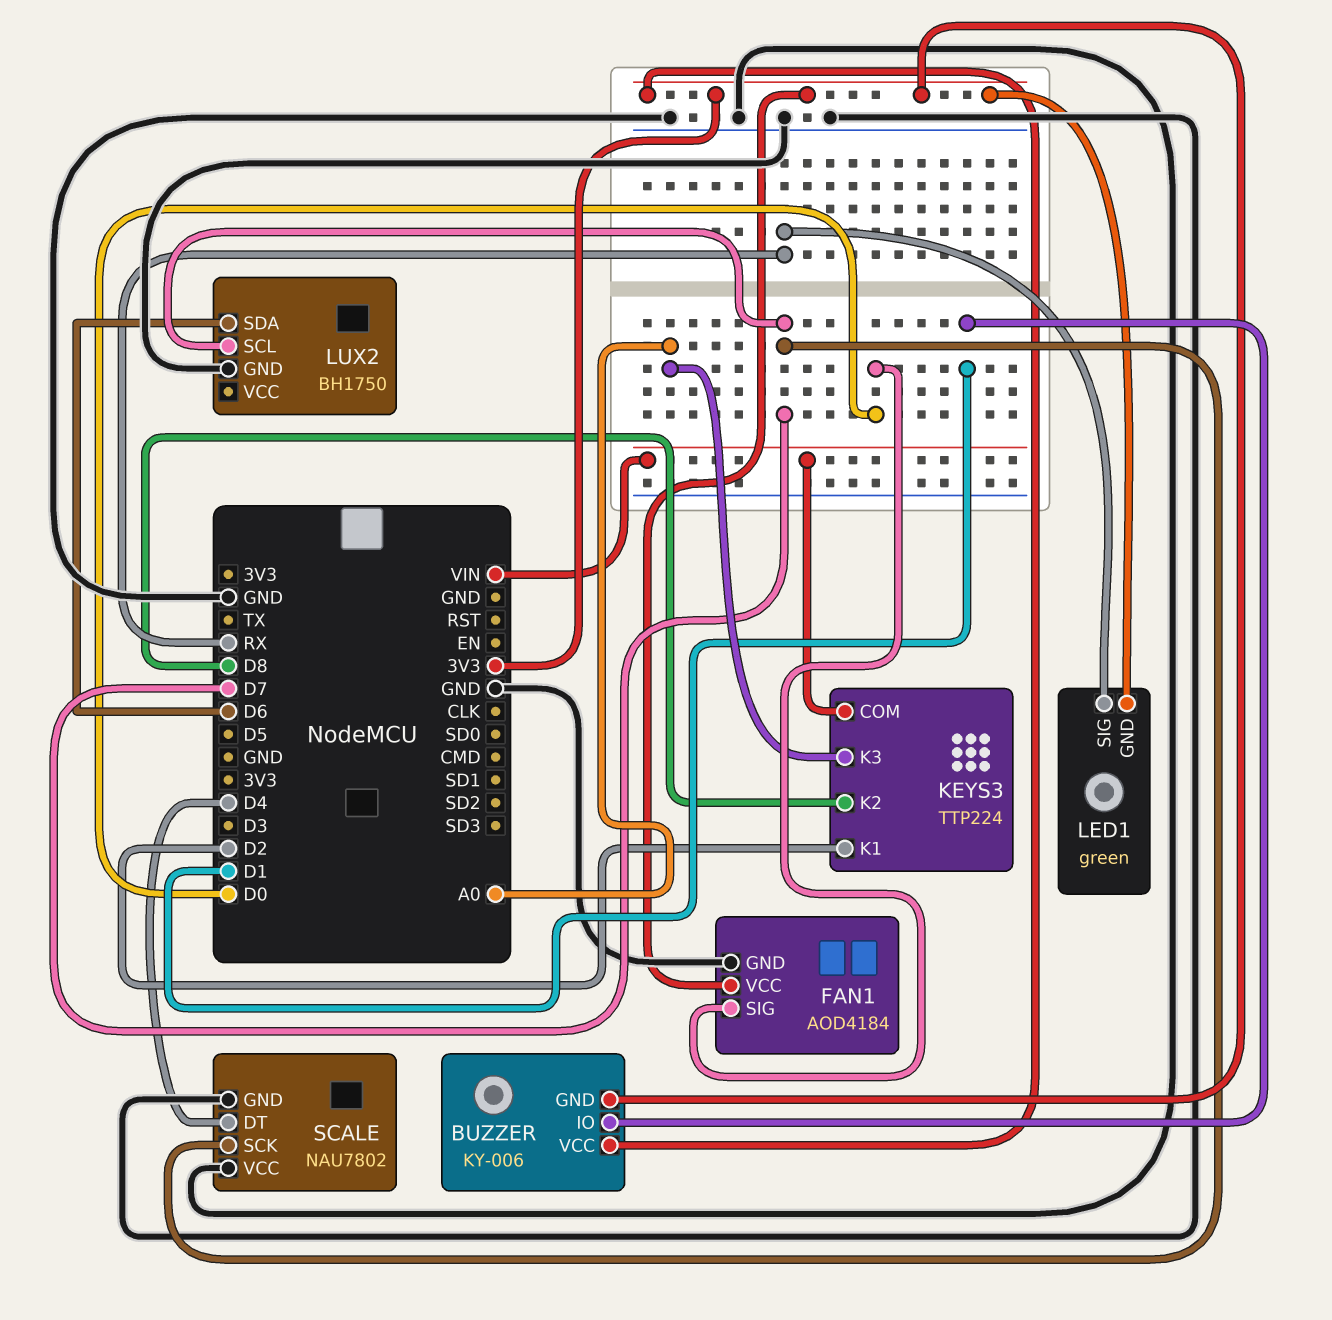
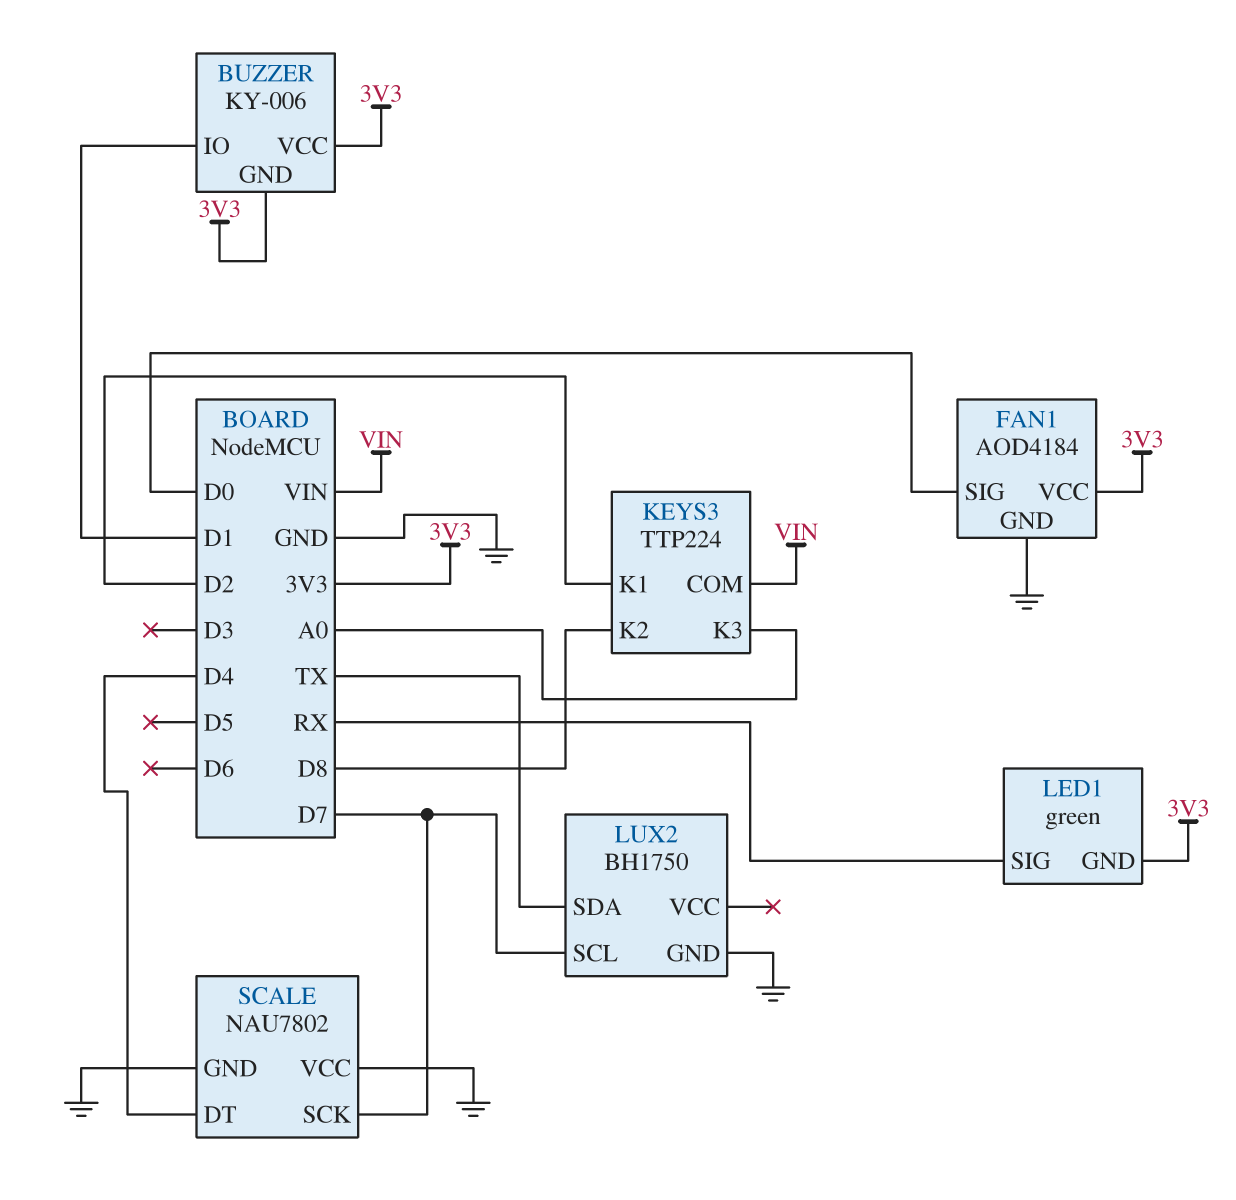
LUX2 pin SDA: D6 -> TX

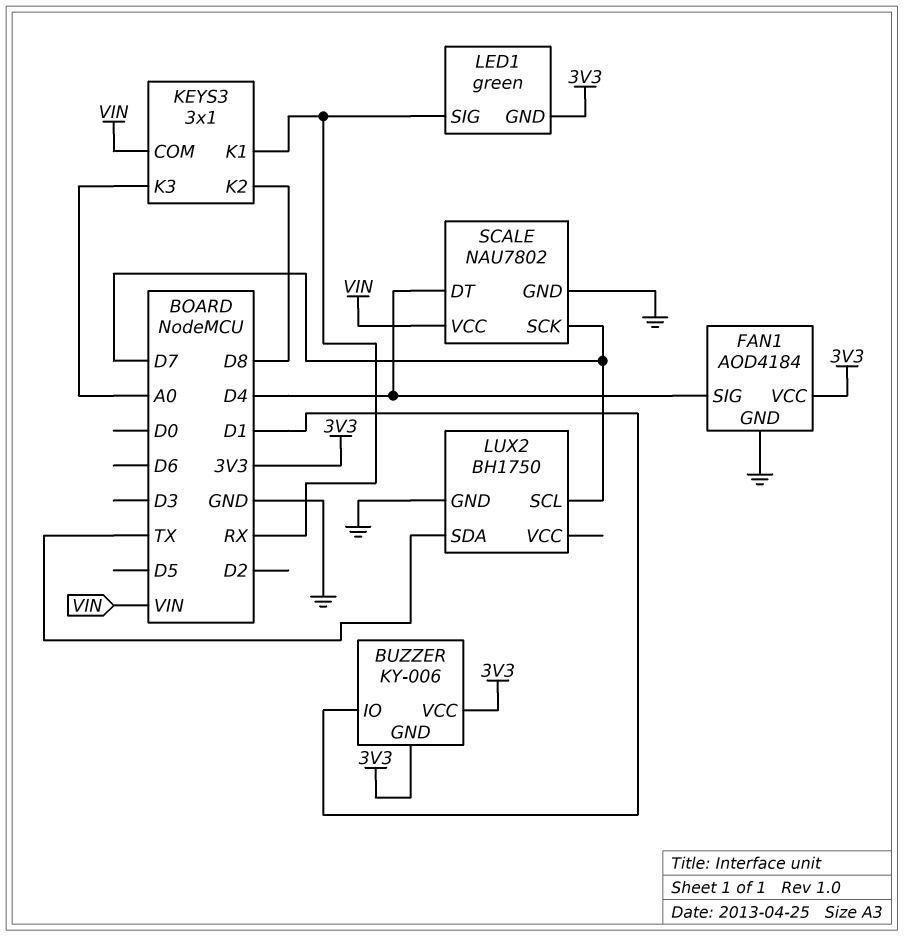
FAN1 pin SIG: D0 -> D4
KEYS3: TTP224 -> 3x1
KEYS3 pin K1: D2 -> RX
SCALE pin VCC: GND -> VIN

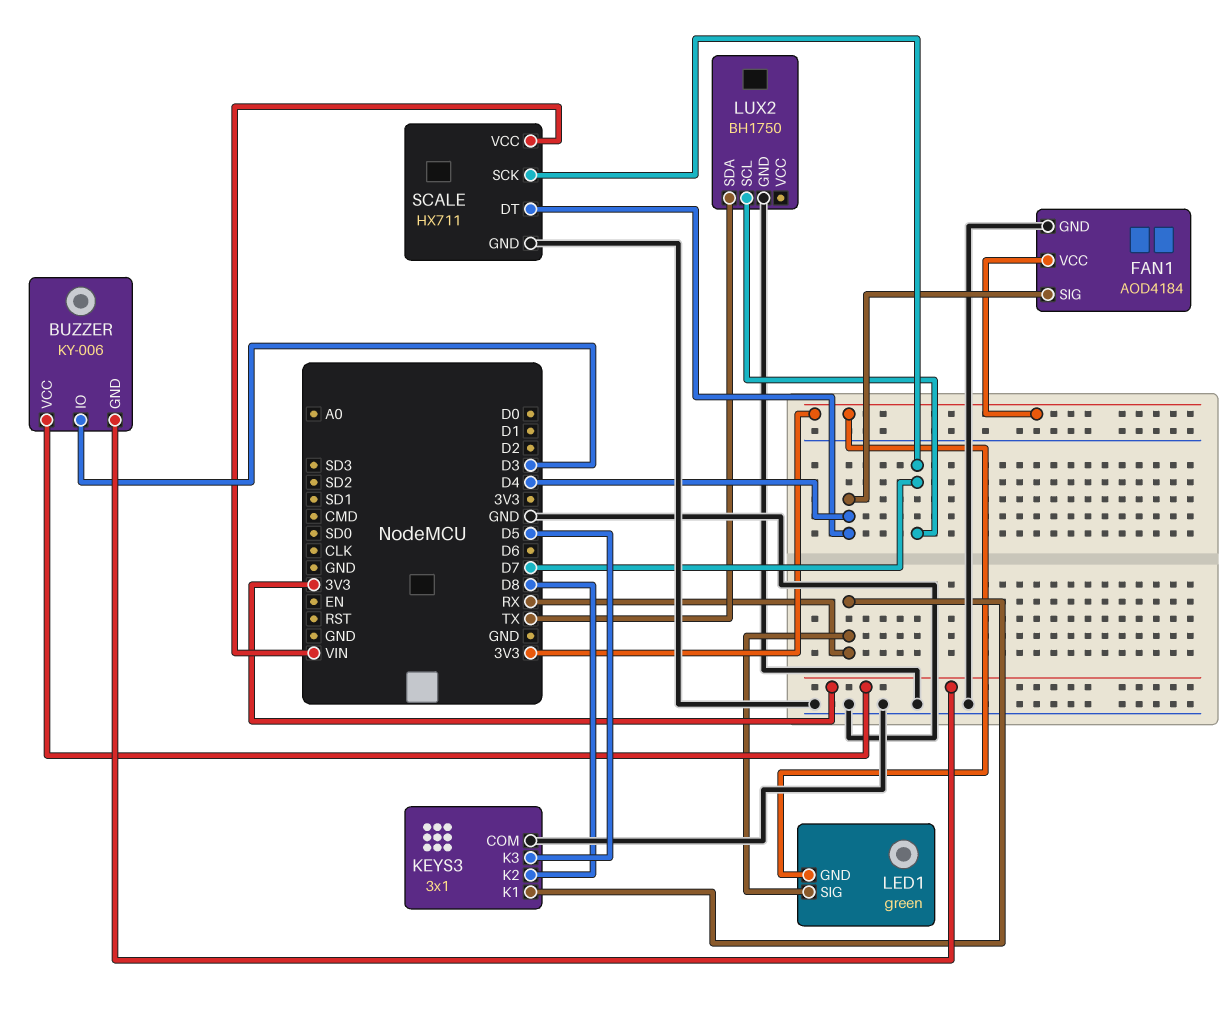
BUZZER pin IO: D1 -> D3
KEYS3 pin COM: VIN -> GND
KEYS3 pin K3: A0 -> D5
SCALE: NAU7802 -> HX711

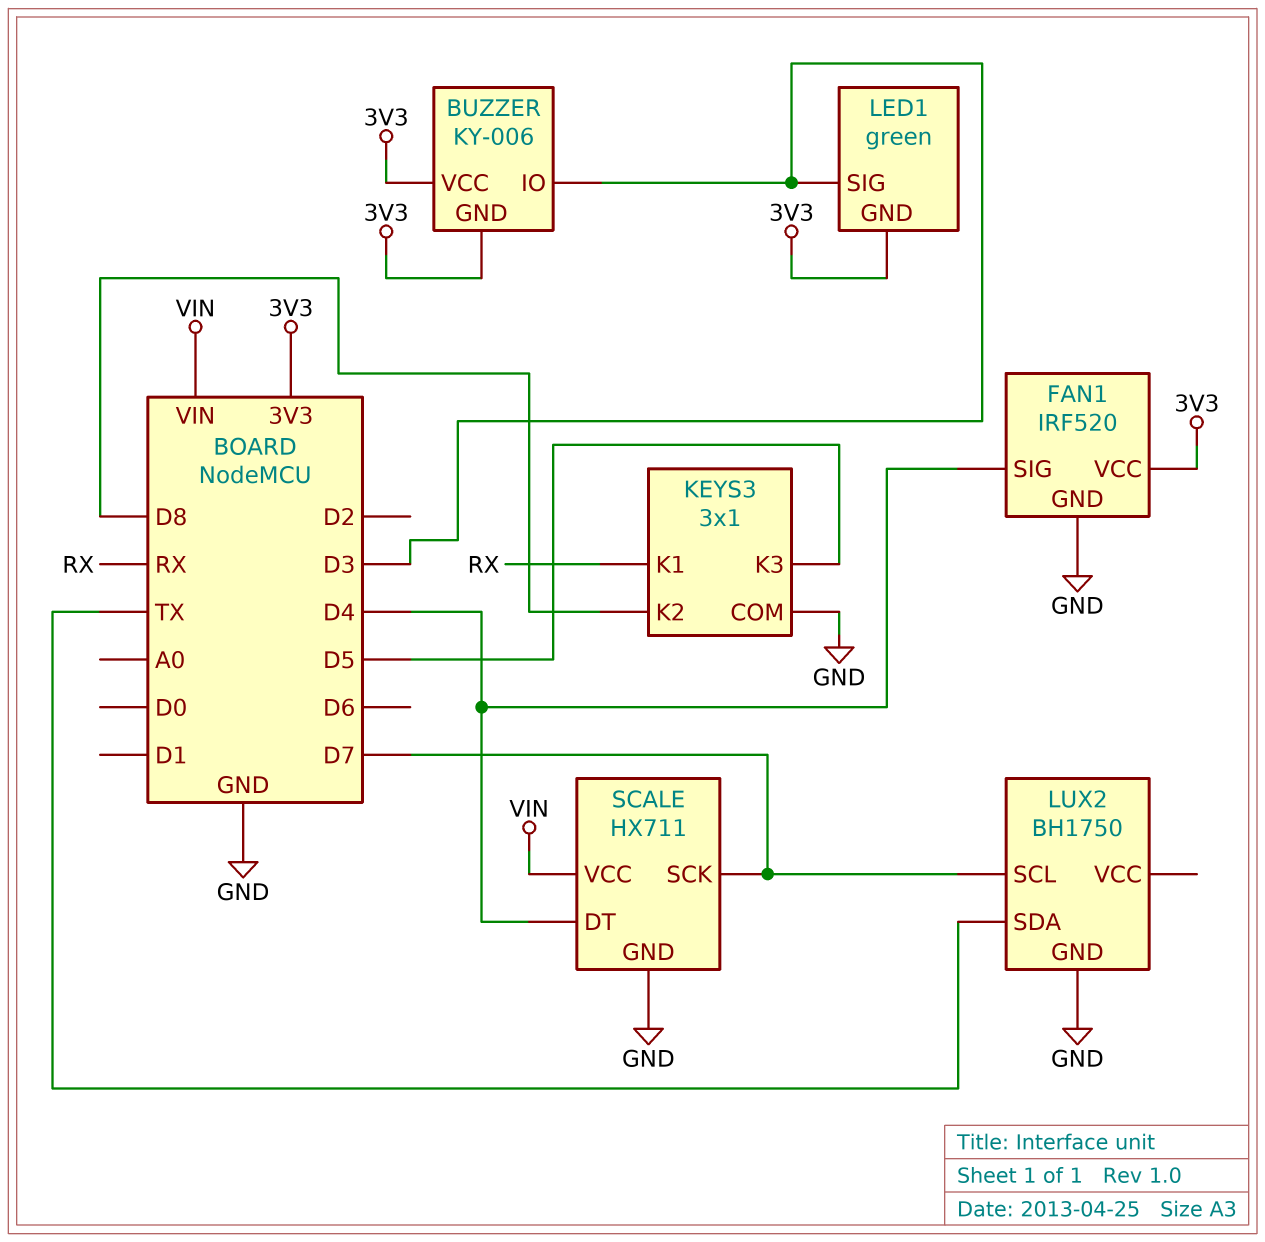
FAN1: AOD4184 -> IRF520
LED1 pin SIG: RX -> D3

